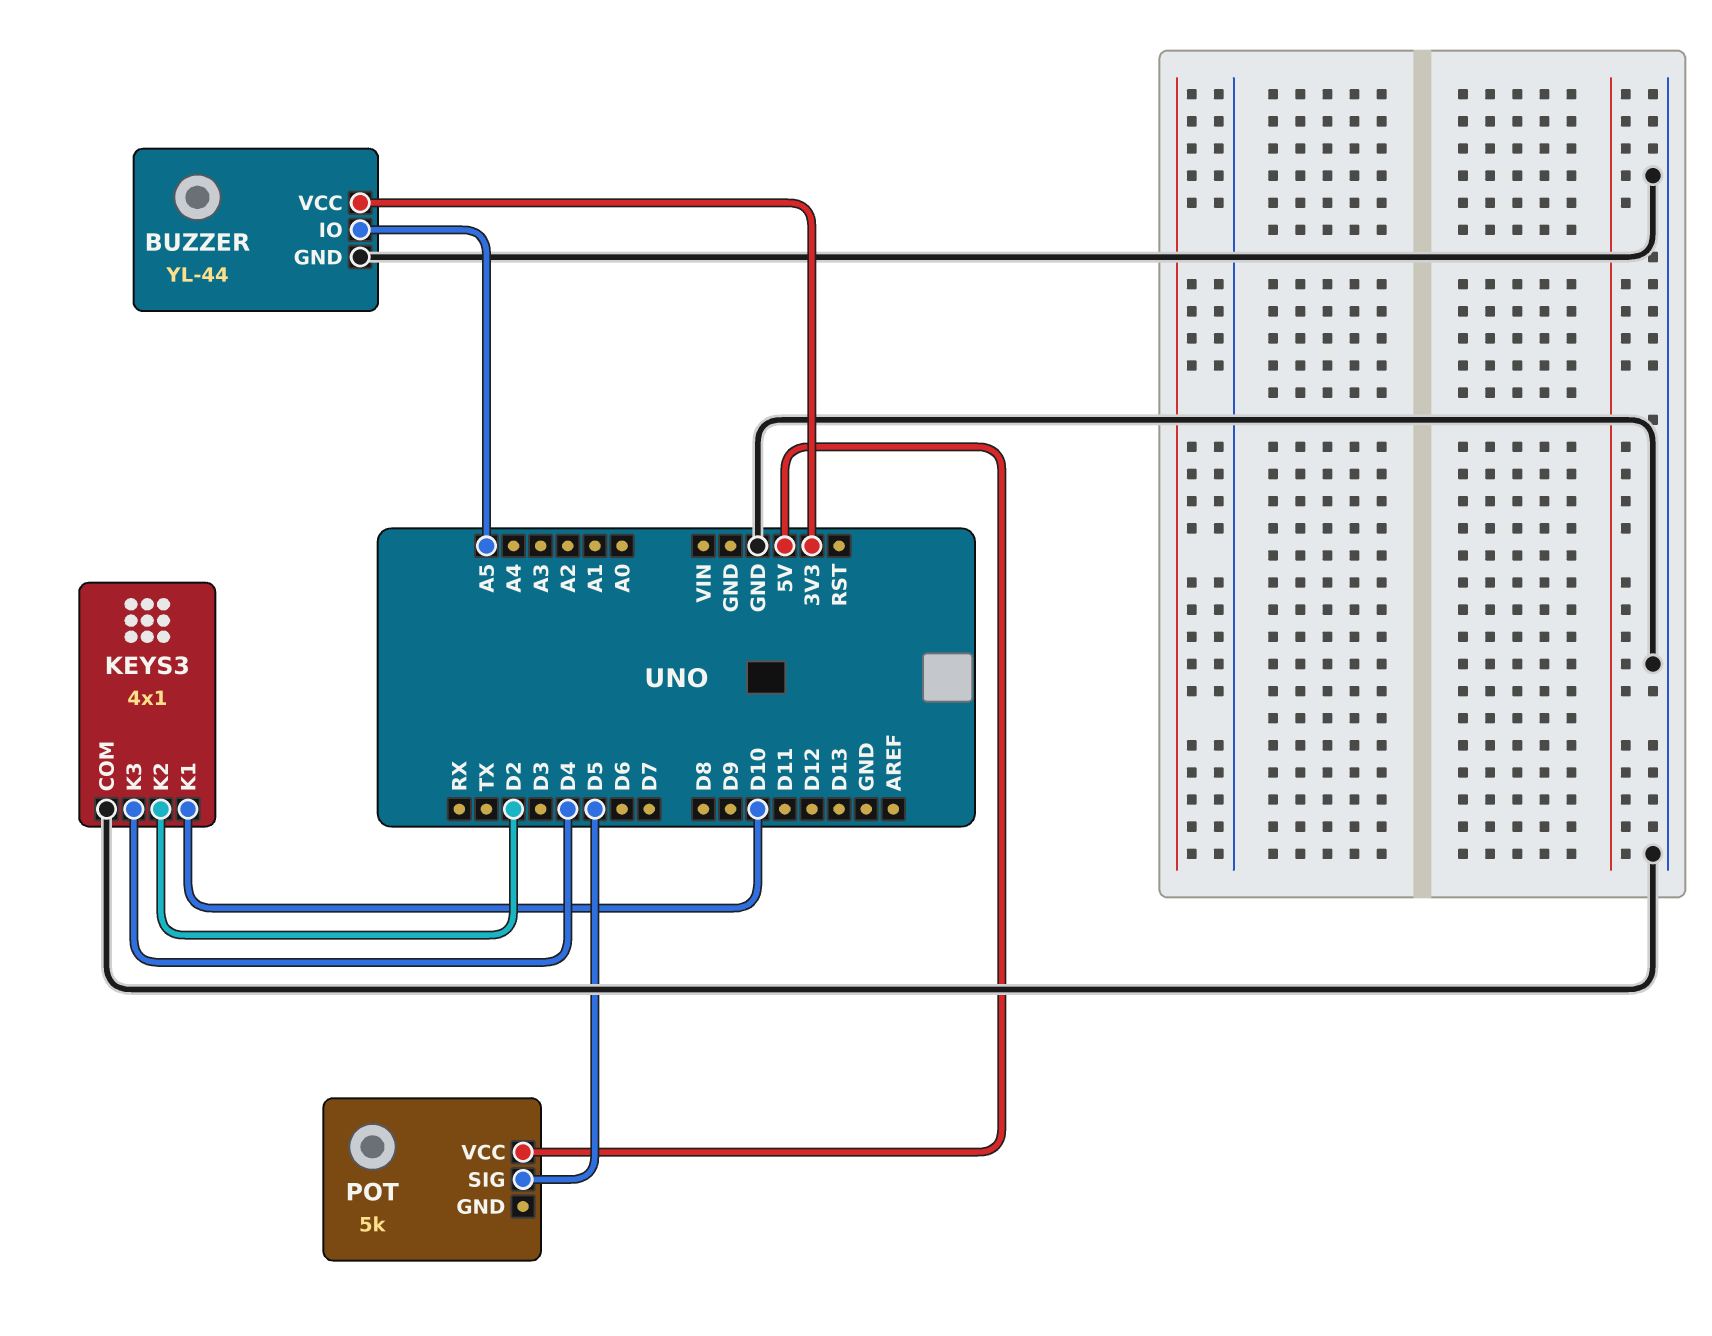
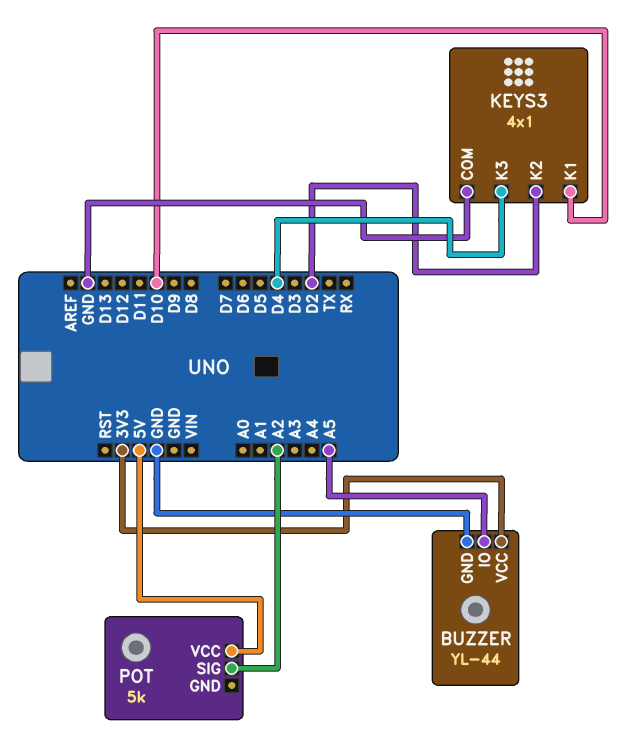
POT pin SIG: D5 -> A2

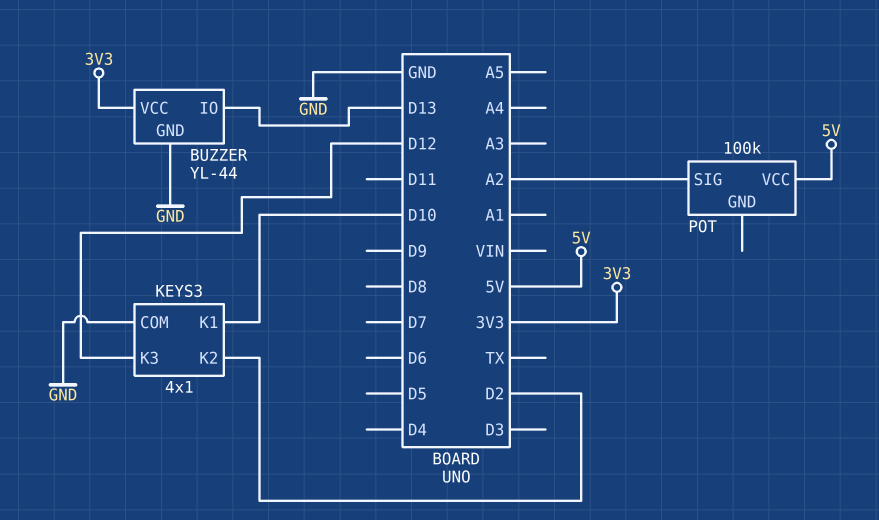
BUZZER pin IO: A5 -> D13
KEYS3 pin K3: D4 -> D12
POT: 5k -> 100k

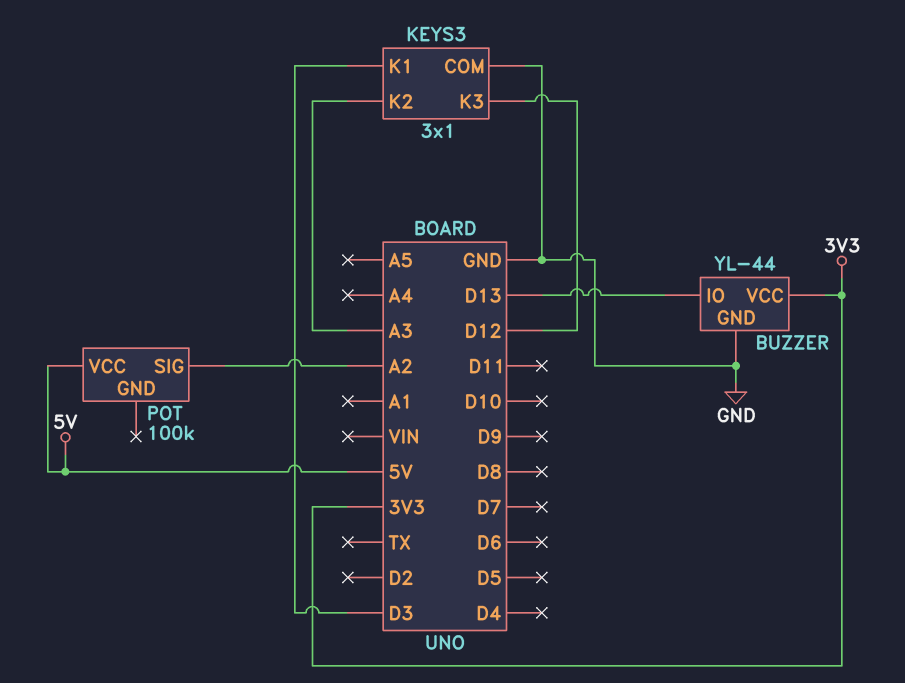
KEYS3: 4x1 -> 3x1
KEYS3 pin K1: D10 -> D3
KEYS3 pin K2: D2 -> A3

